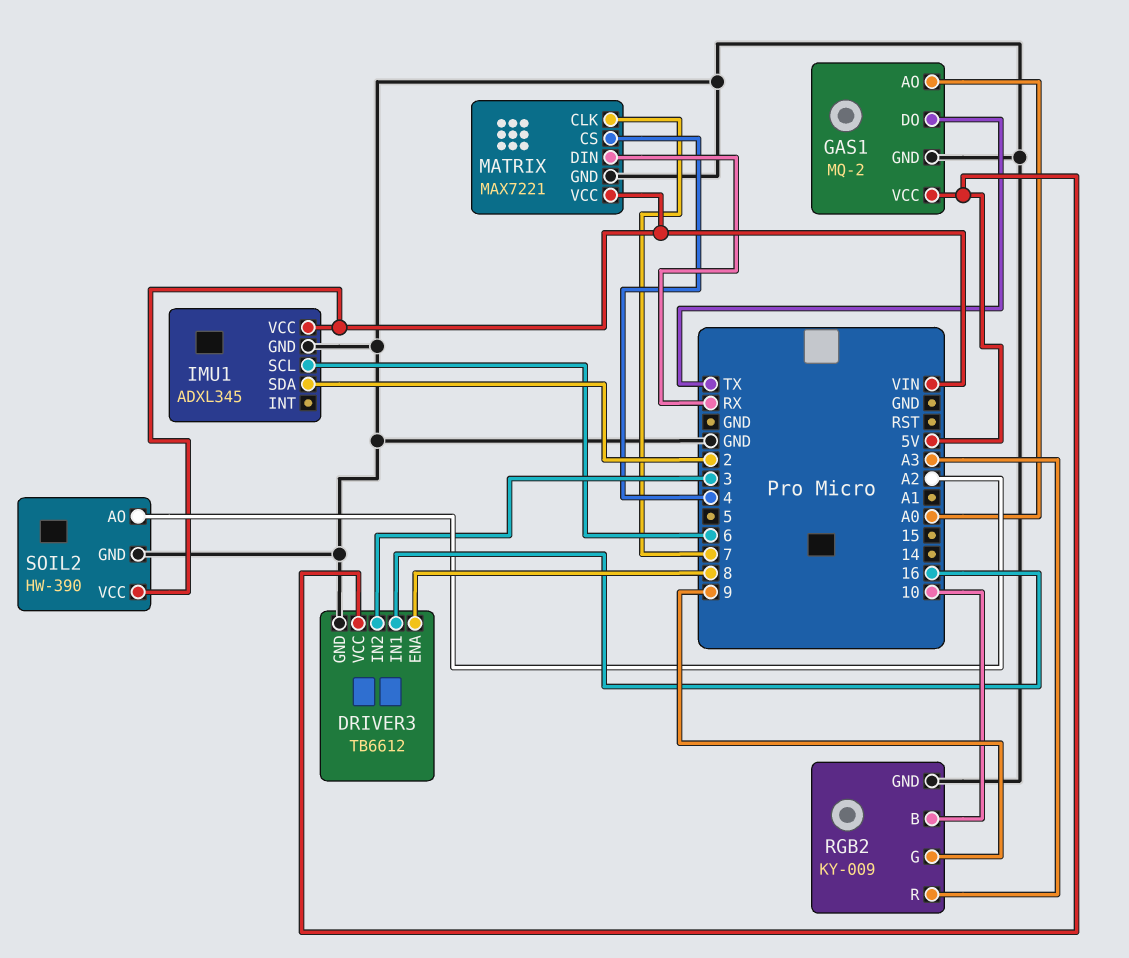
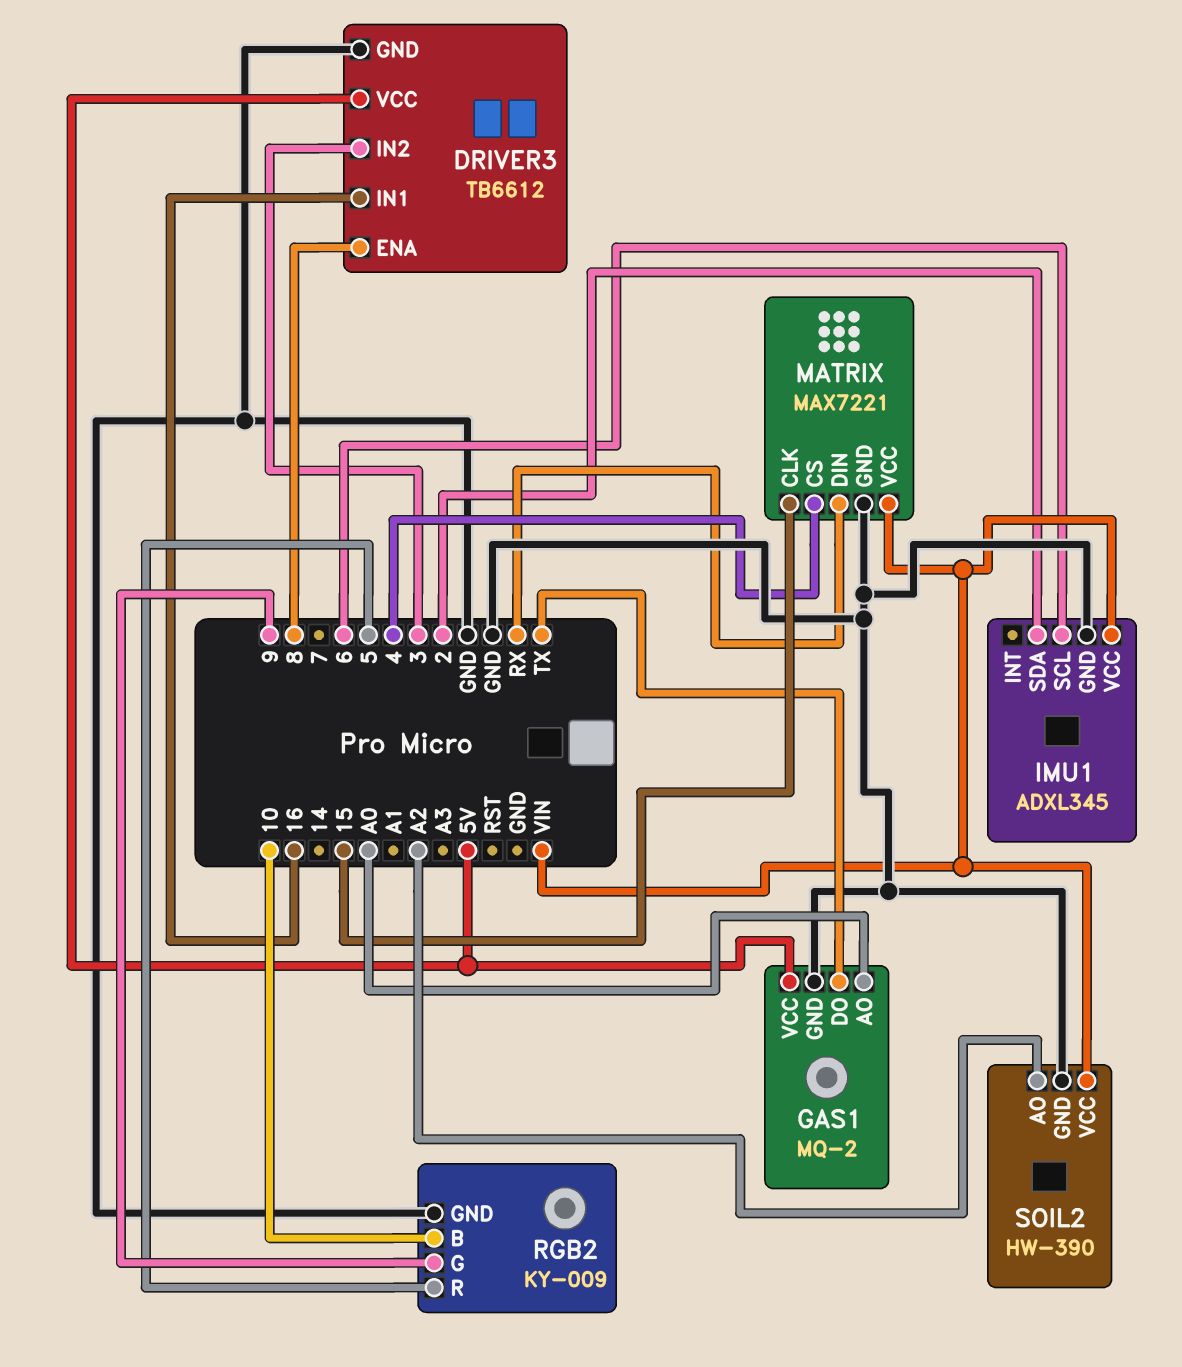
MATRIX pin CLK: 7 -> 15
RGB2 pin R: A3 -> 5

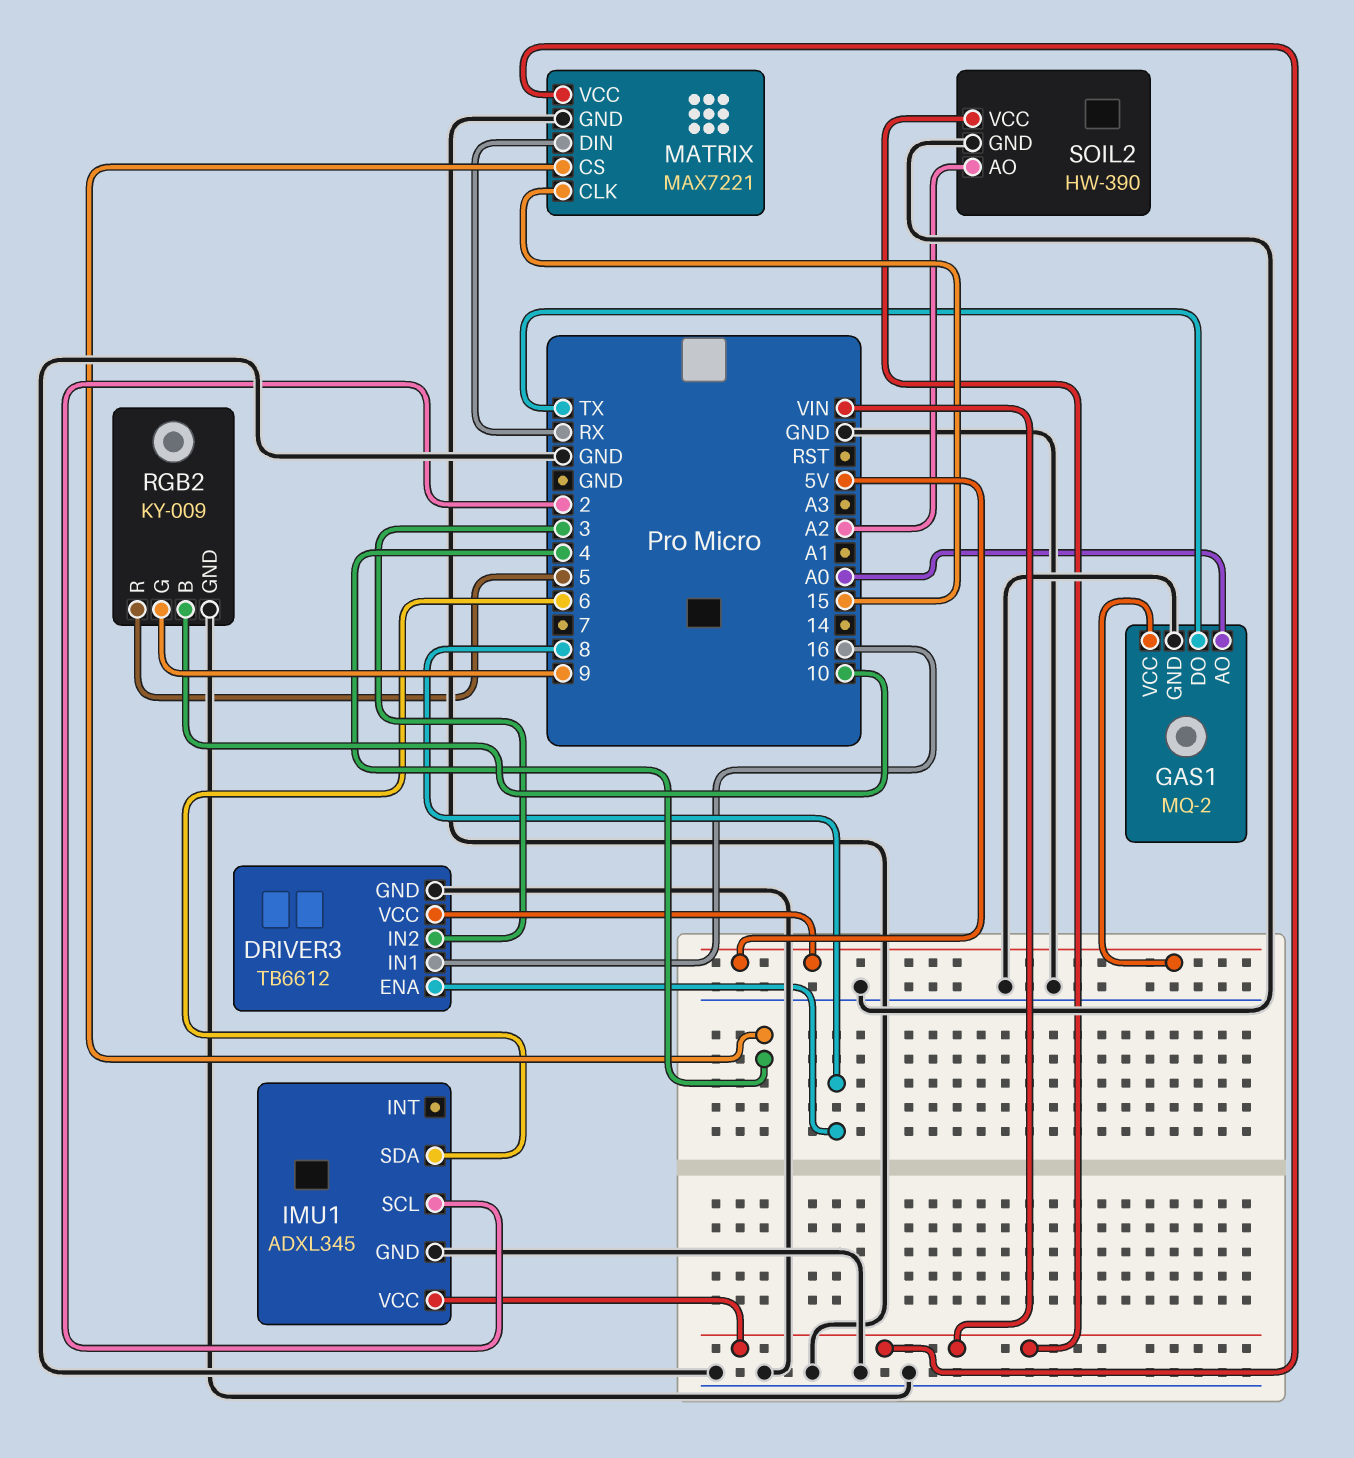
IMU1 pin SCL: 6 -> 2
IMU1 pin SDA: 2 -> 6

